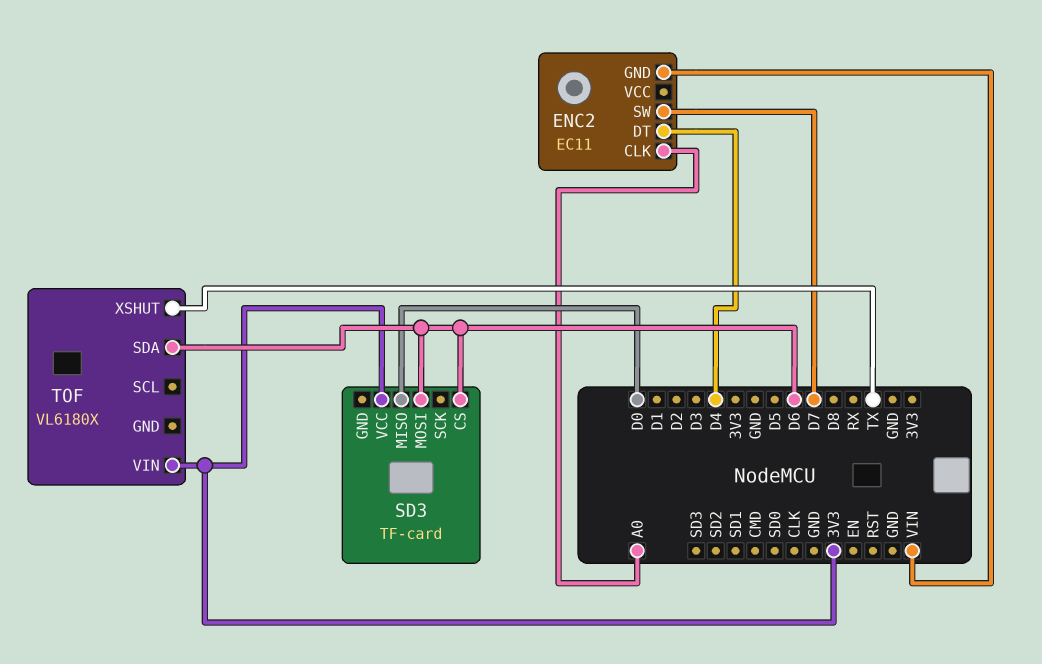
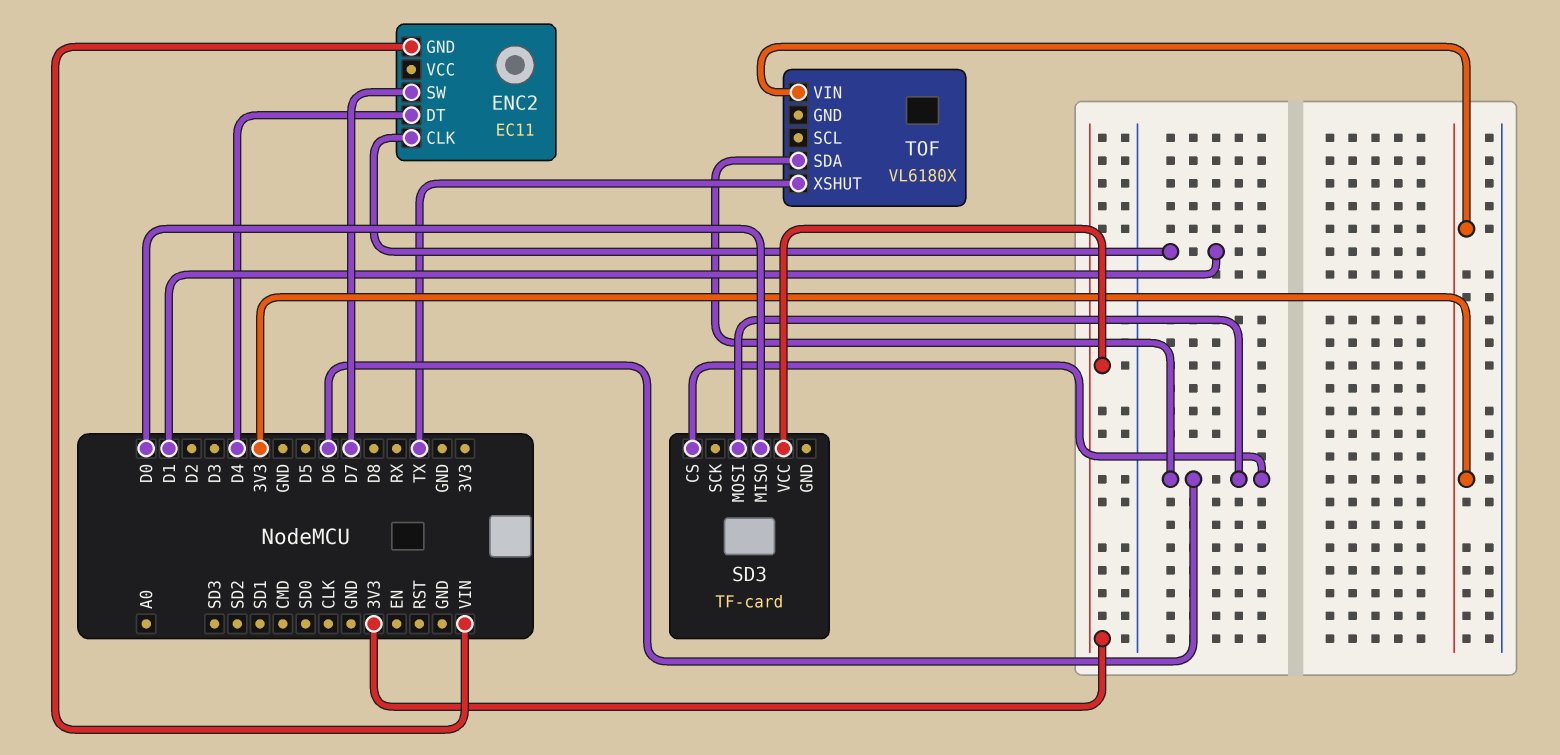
ENC2 pin CLK: A0 -> D1

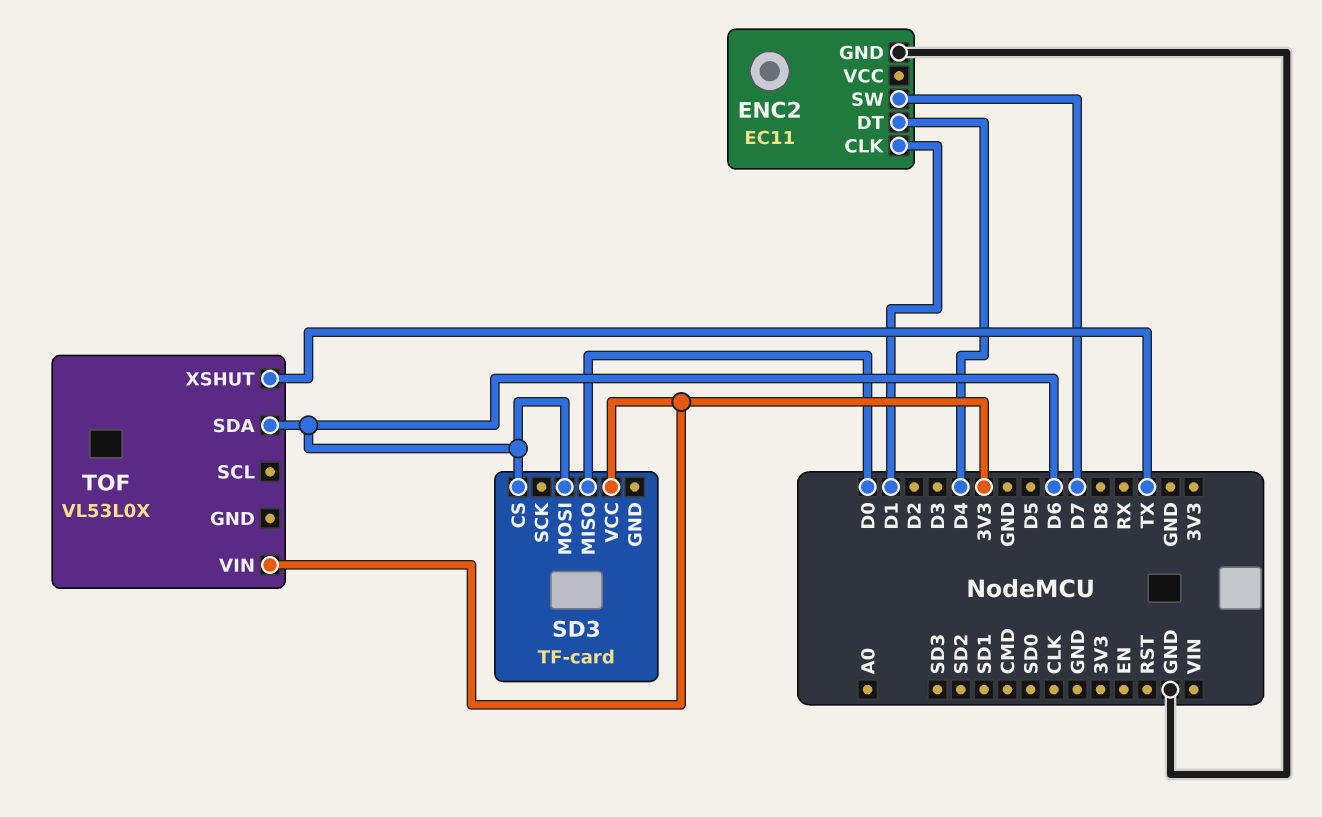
ENC2 pin GND: VIN -> GND
TOF: VL6180X -> VL53L0X

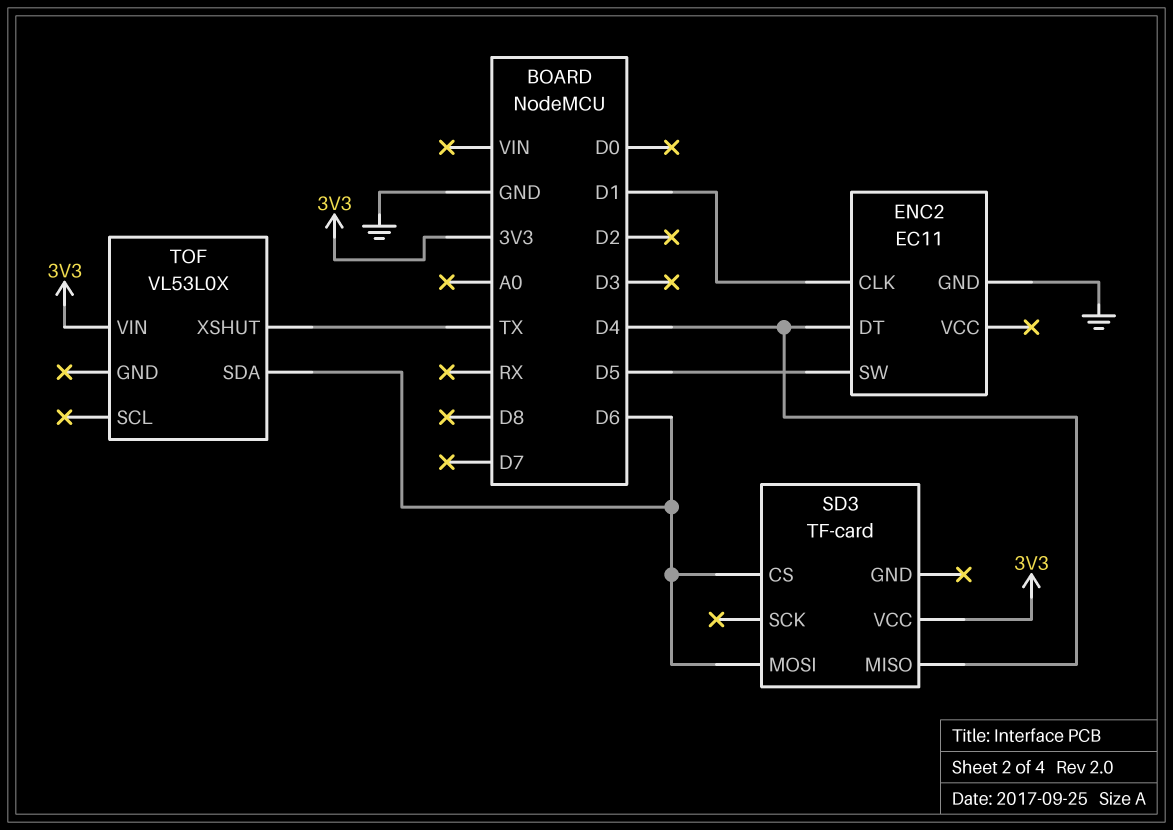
ENC2 pin SW: D7 -> D5
SD3 pin MISO: D0 -> D4

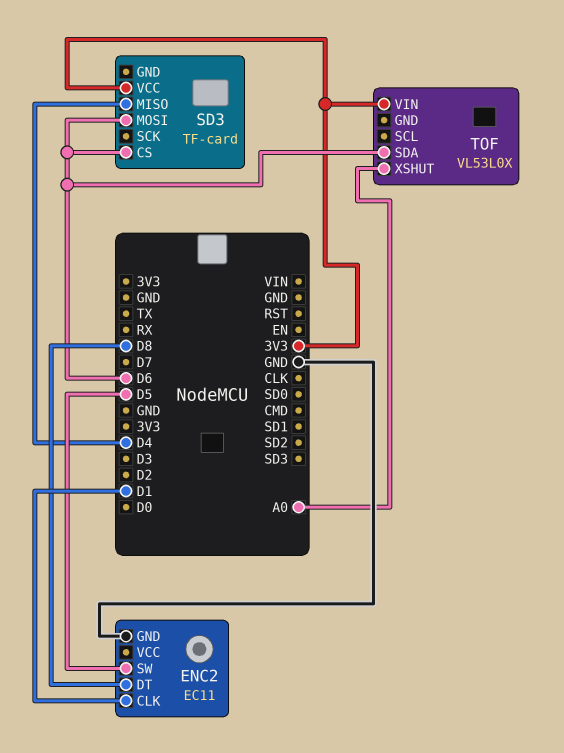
ENC2 pin DT: D4 -> D8
TOF pin XSHUT: TX -> A0

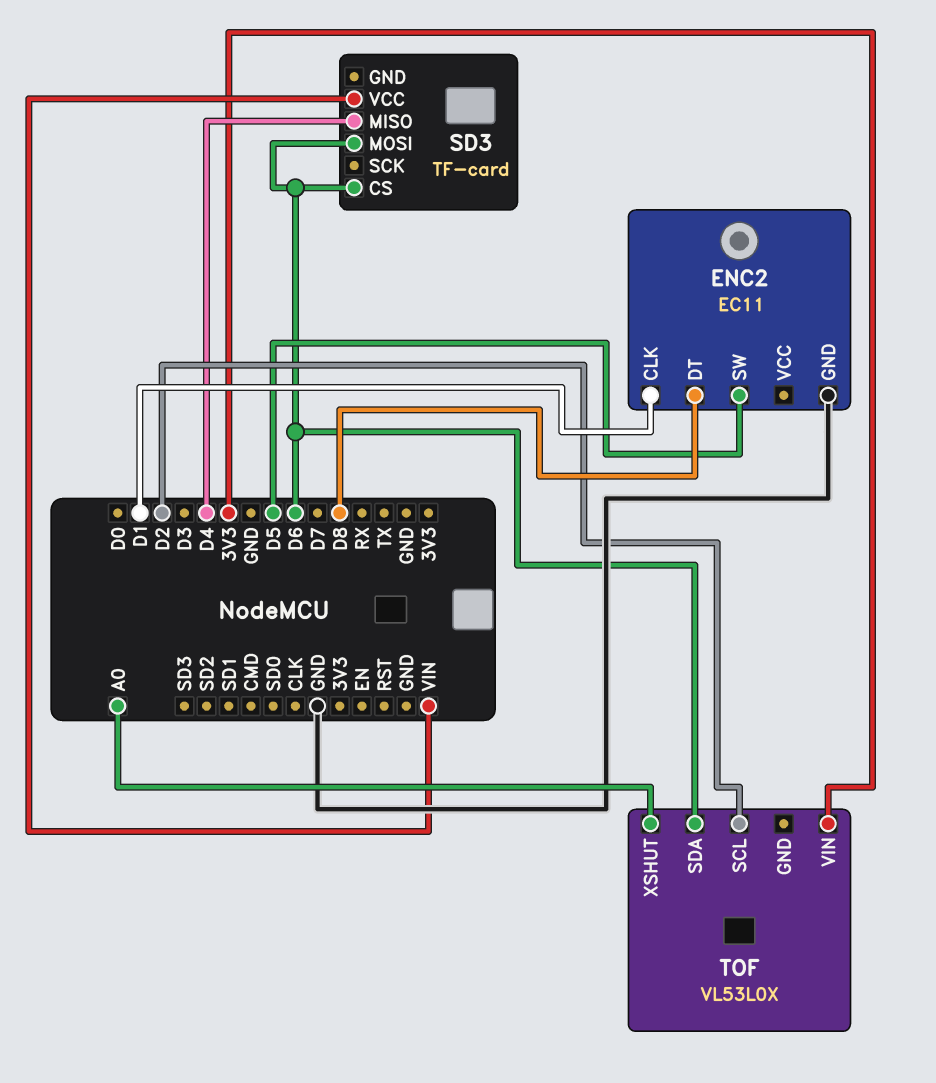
SD3 pin VCC: 3V3 -> VIN
TOF pin SCL: none -> D2

